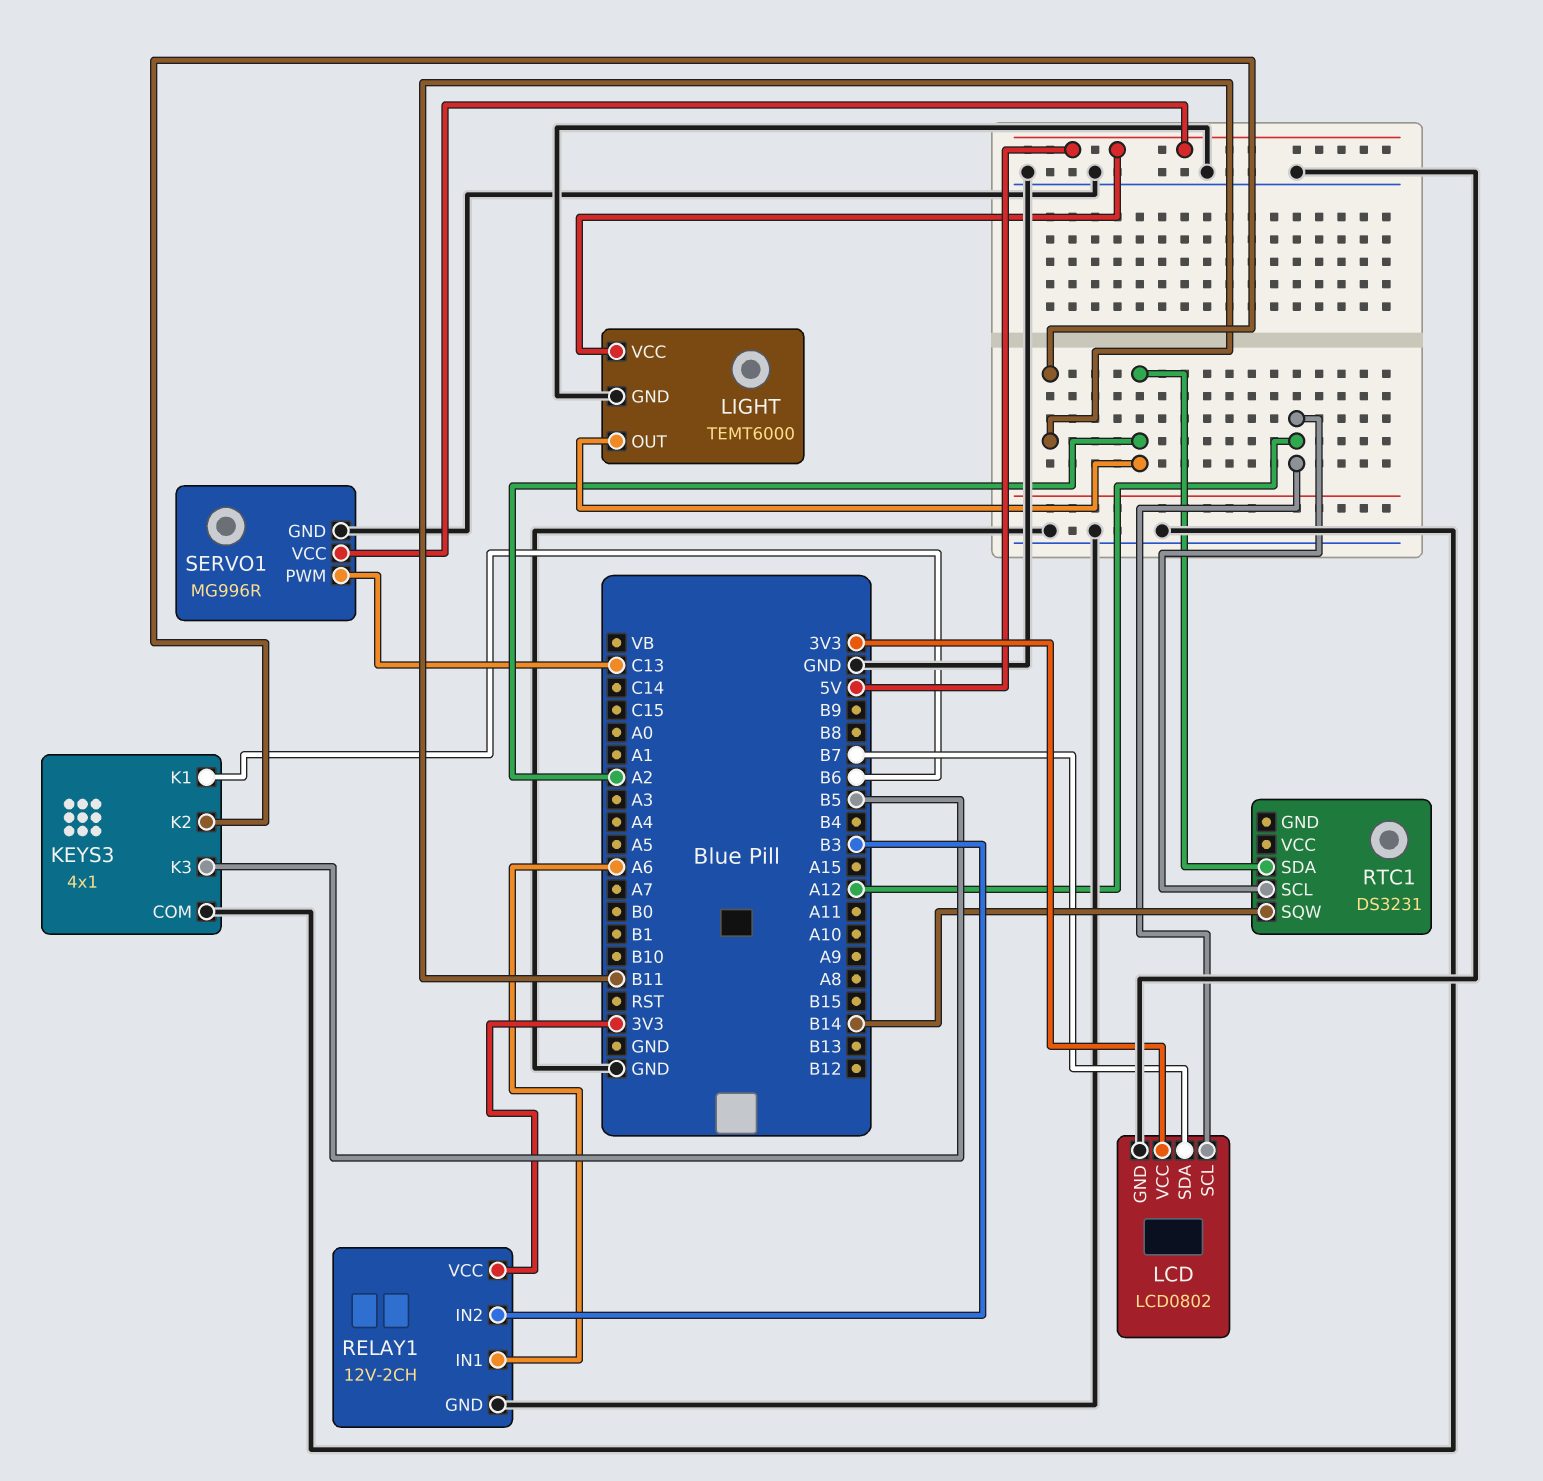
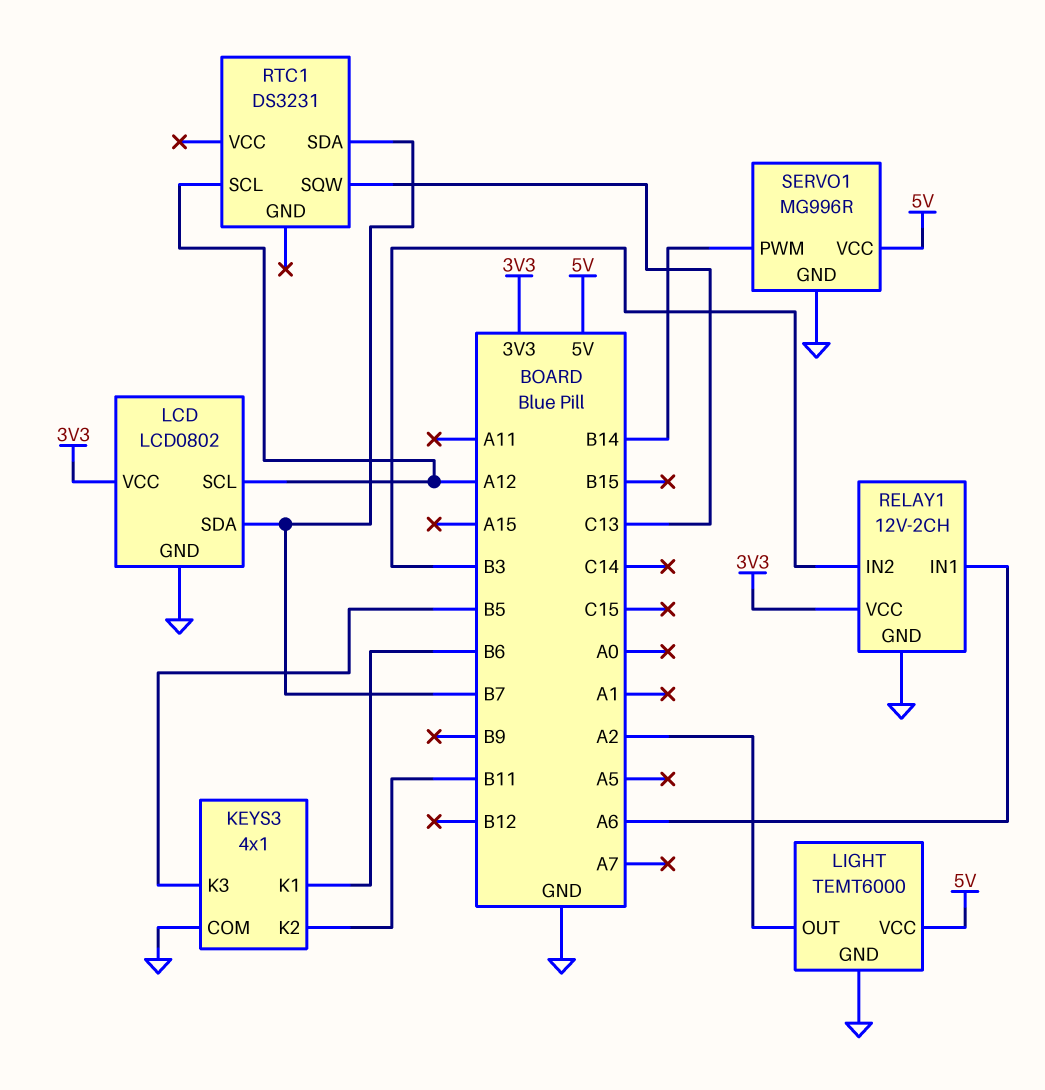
RTC1 pin SDA: A2 -> B7
RTC1 pin SQW: B14 -> C13
SERVO1 pin PWM: C13 -> B14

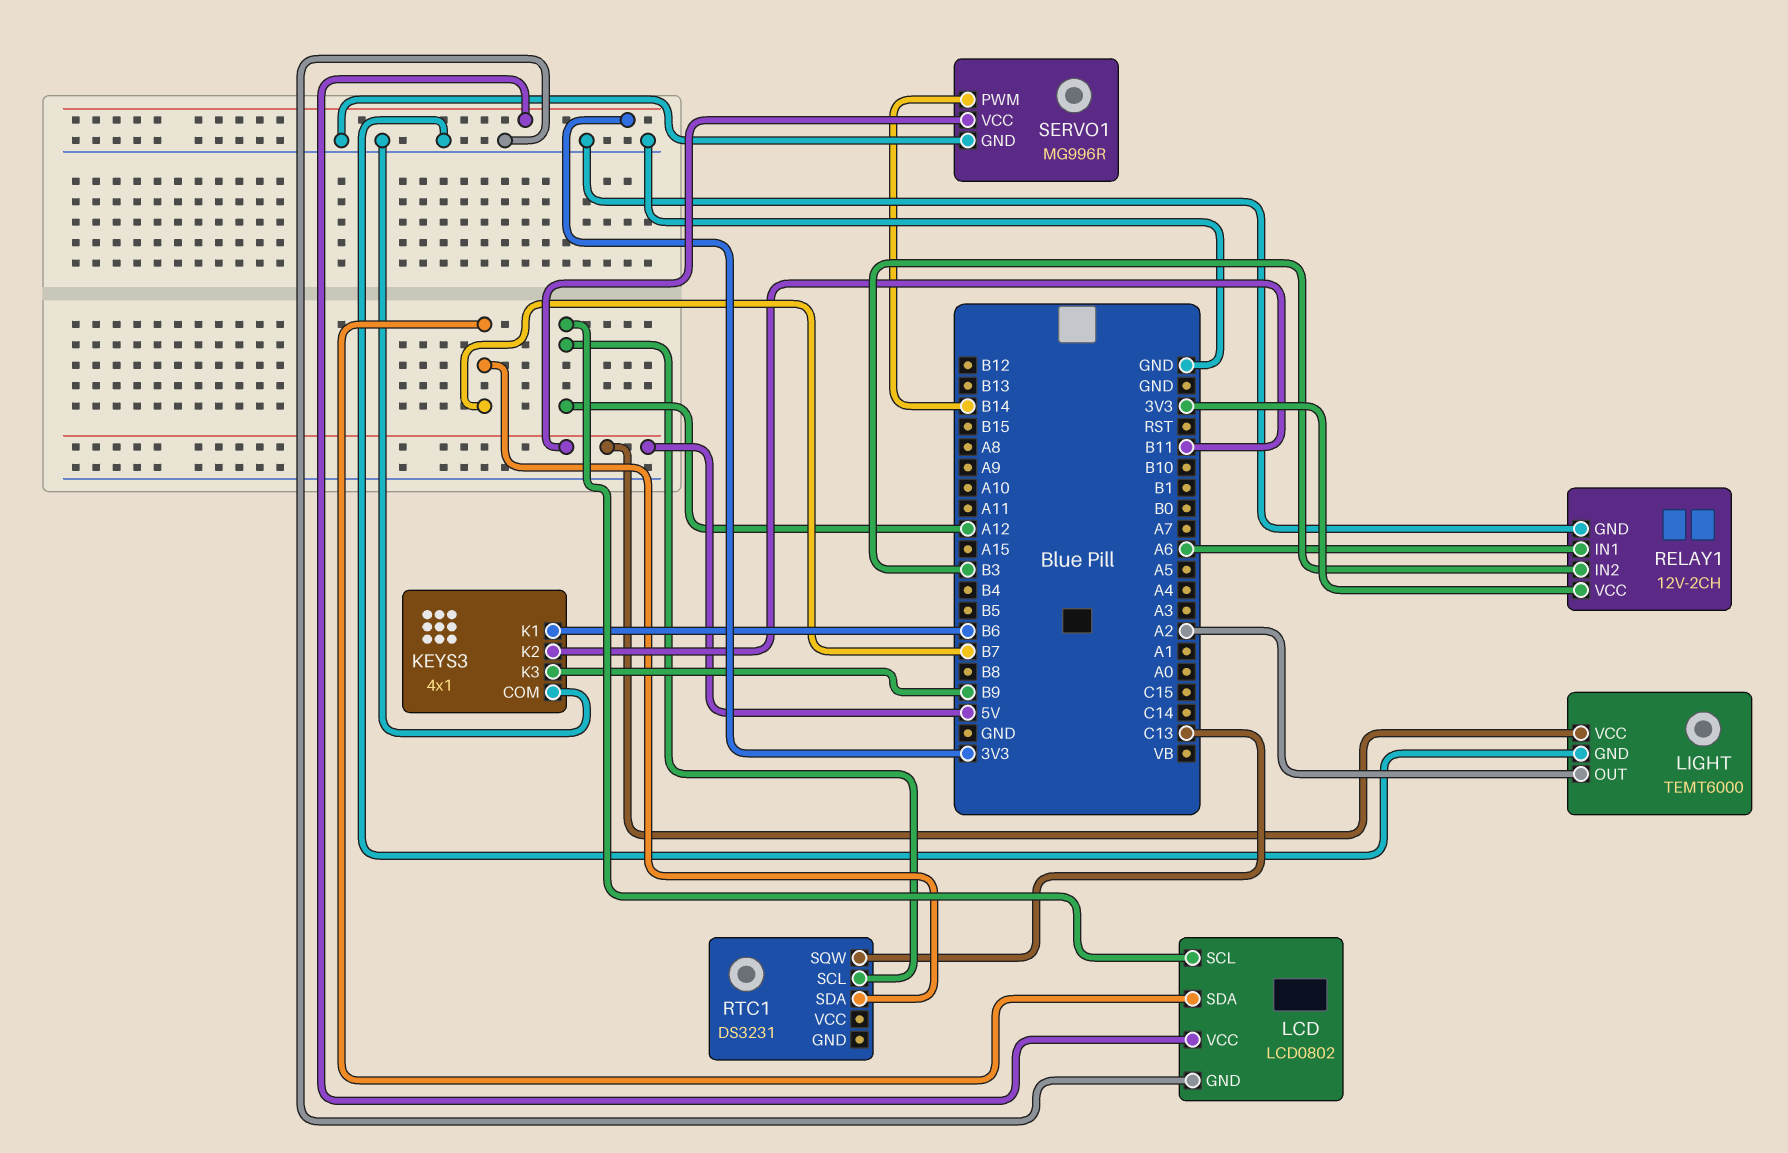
KEYS3 pin K3: B5 -> B9

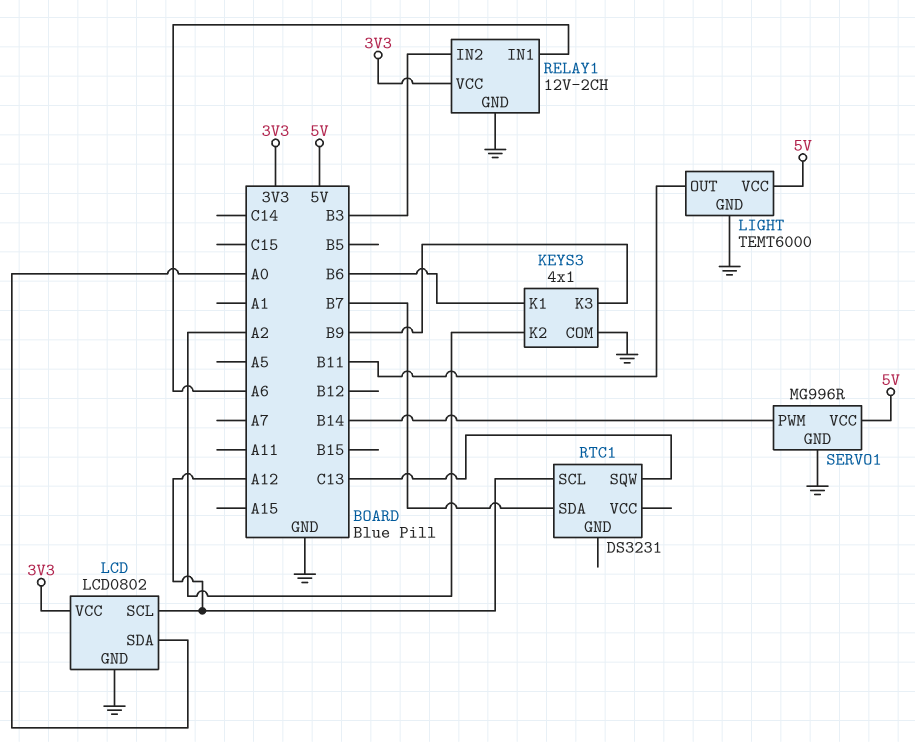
KEYS3 pin K2: B11 -> A2
LCD pin SDA: B7 -> A0
LIGHT pin OUT: A2 -> B11

